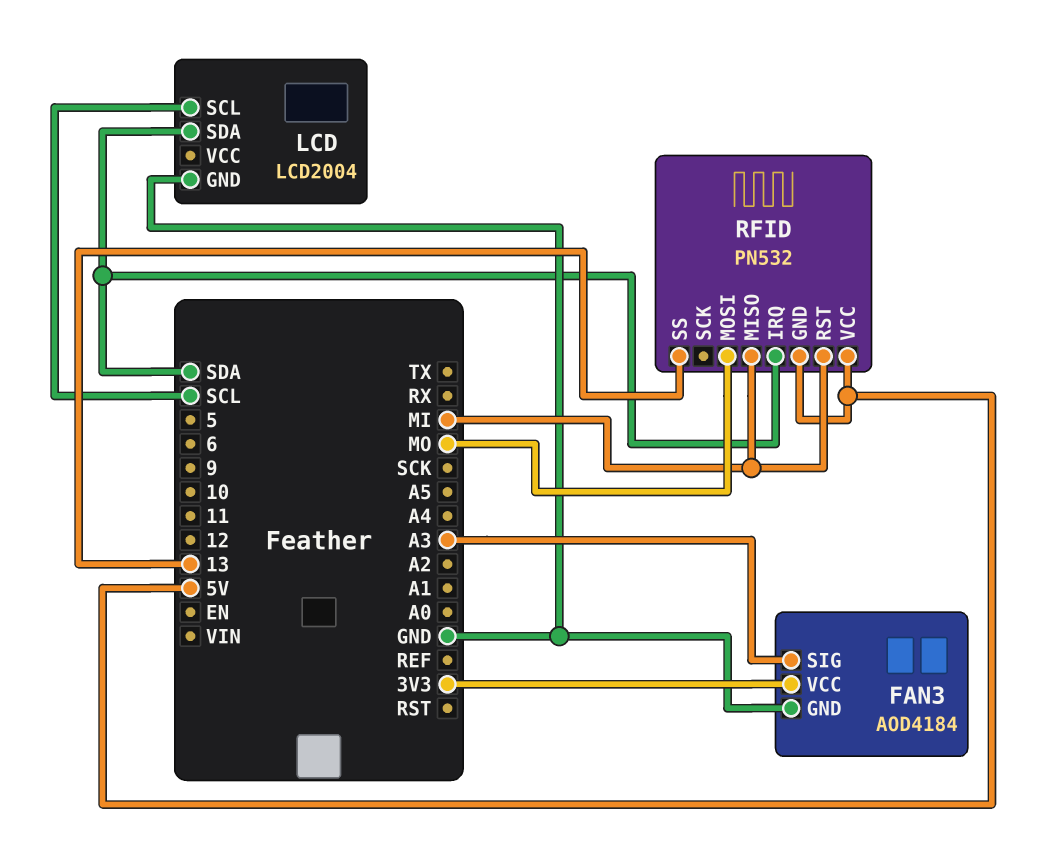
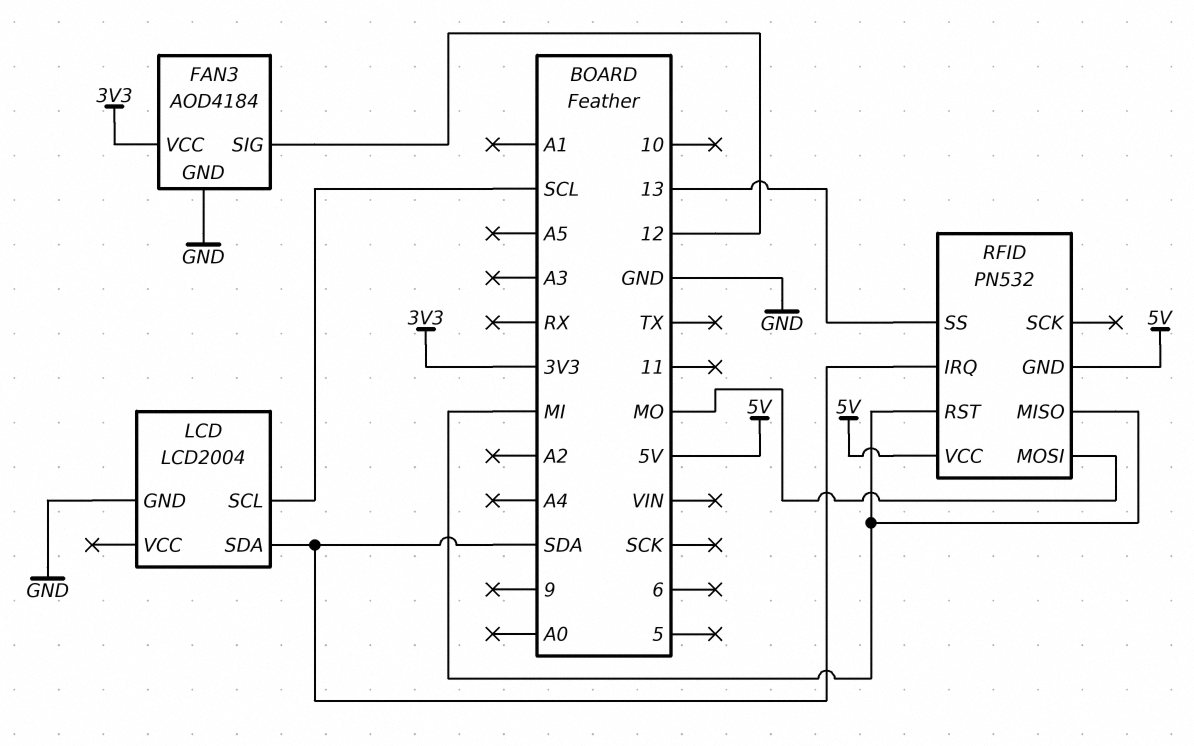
FAN3 pin SIG: A3 -> 12

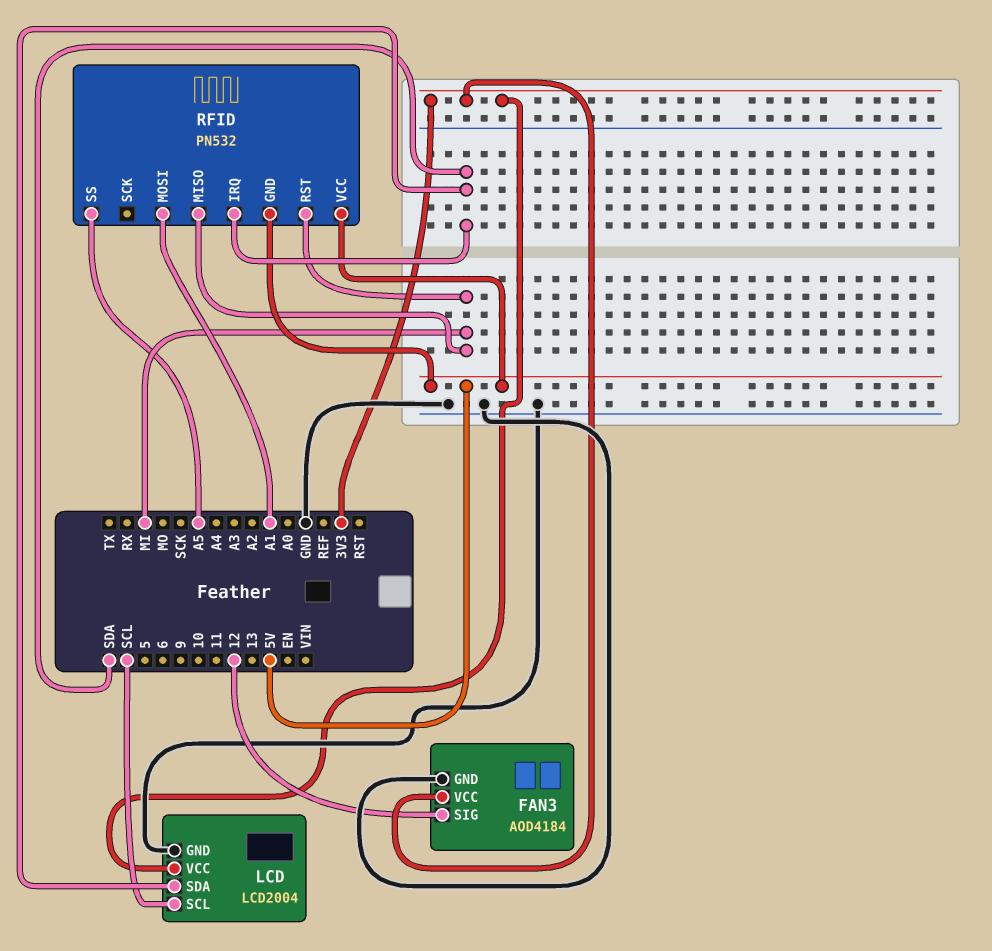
LCD pin VCC: none -> 3V3
RFID pin MOSI: MO -> A1
RFID pin SS: 13 -> A5

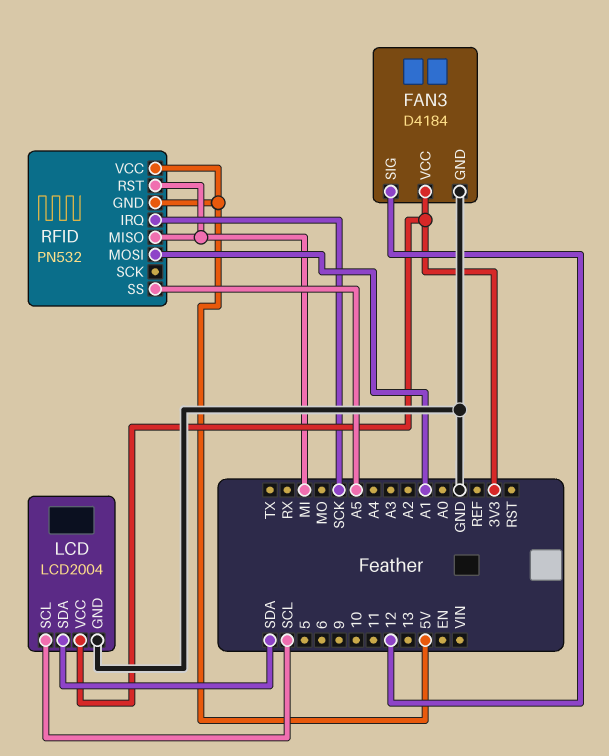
FAN3: AOD4184 -> D4184
RFID pin IRQ: SDA -> SCK

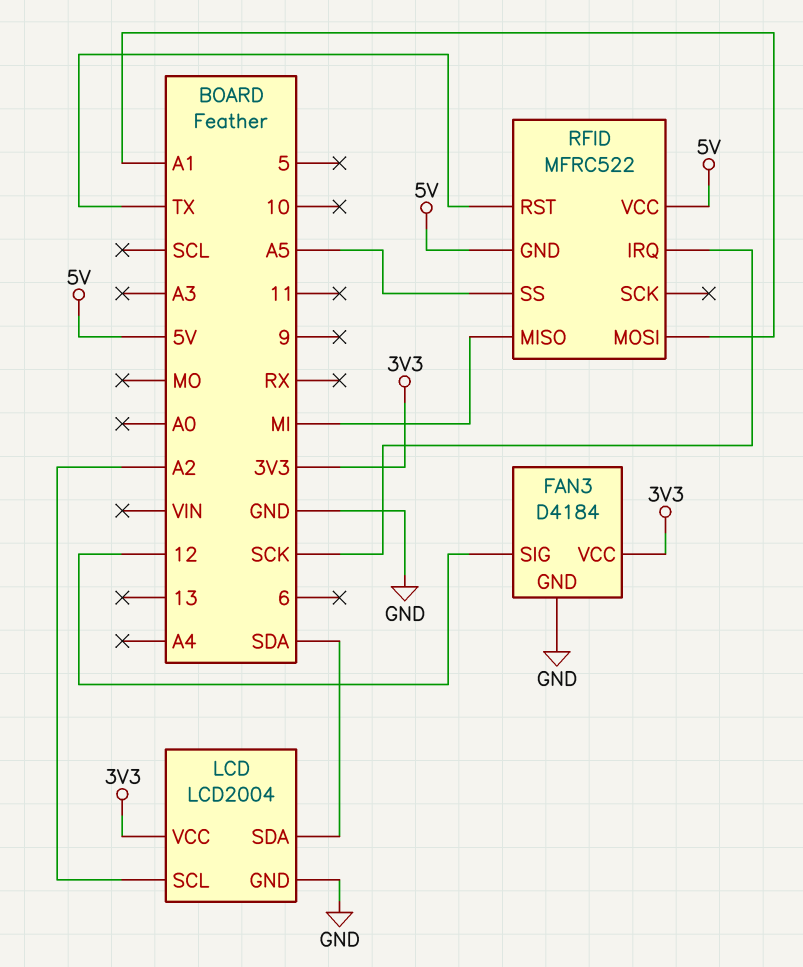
LCD pin SCL: SCL -> A2
RFID: PN532 -> MFRC522
RFID pin RST: MI -> TX

